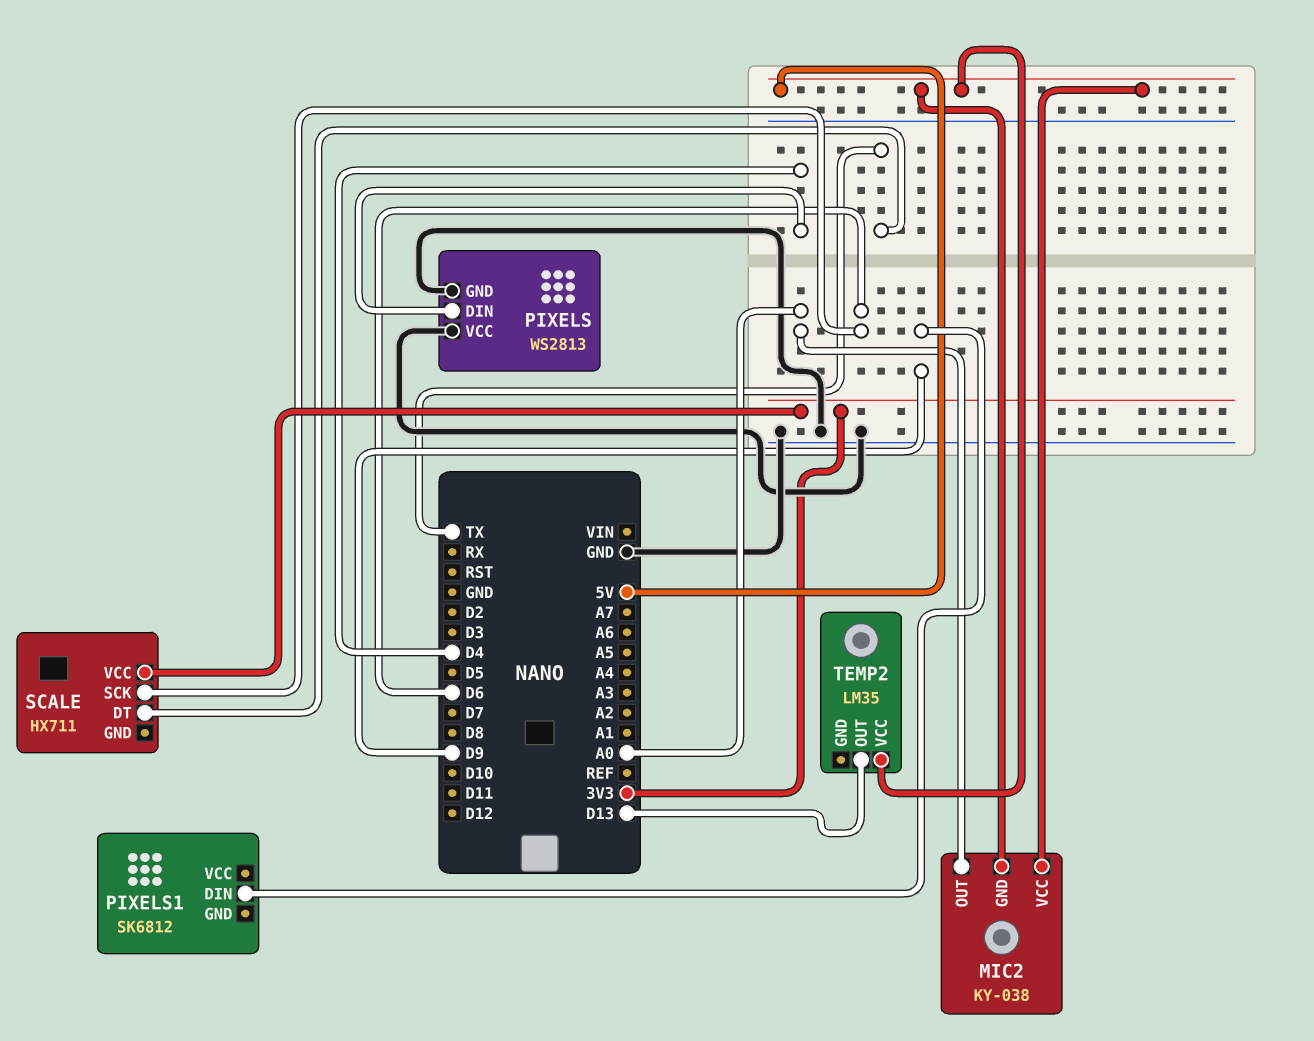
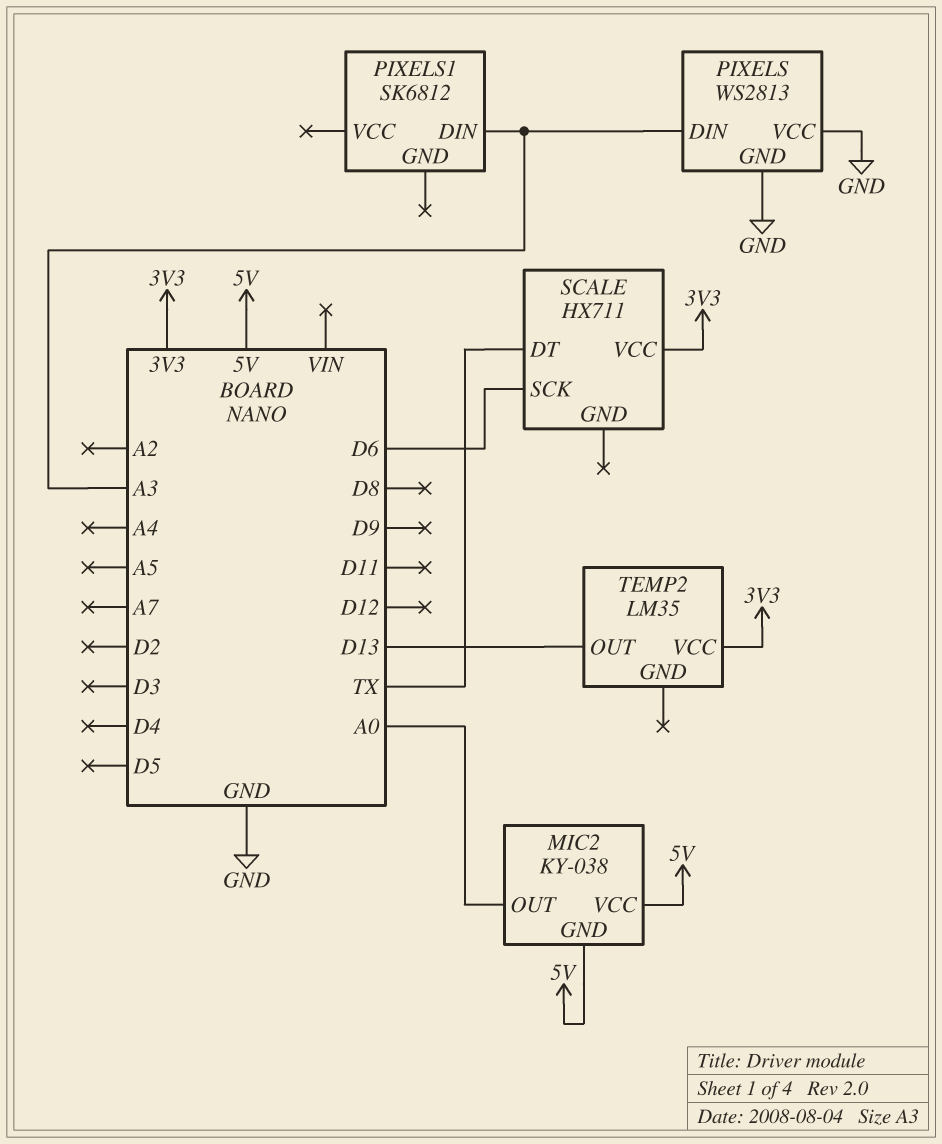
PIXELS pin DIN: D4 -> A3
PIXELS1 pin DIN: D9 -> A3
TEMP2 pin VCC: 5V -> 3V3

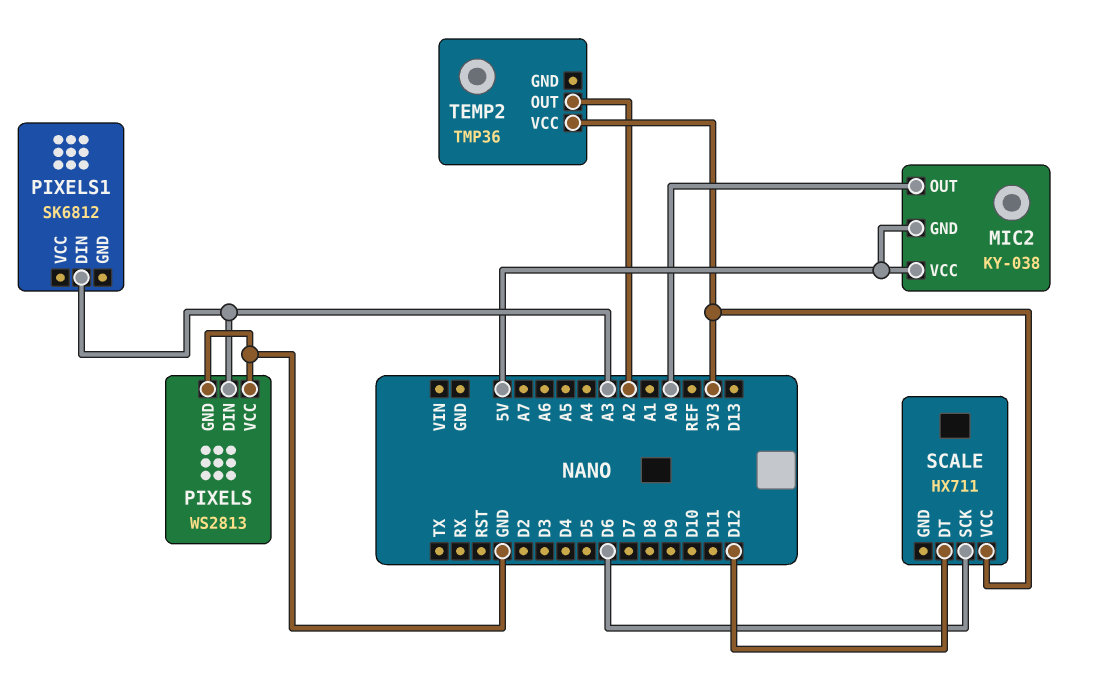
SCALE pin DT: TX -> D12
TEMP2: LM35 -> TMP36
TEMP2 pin OUT: D13 -> A2

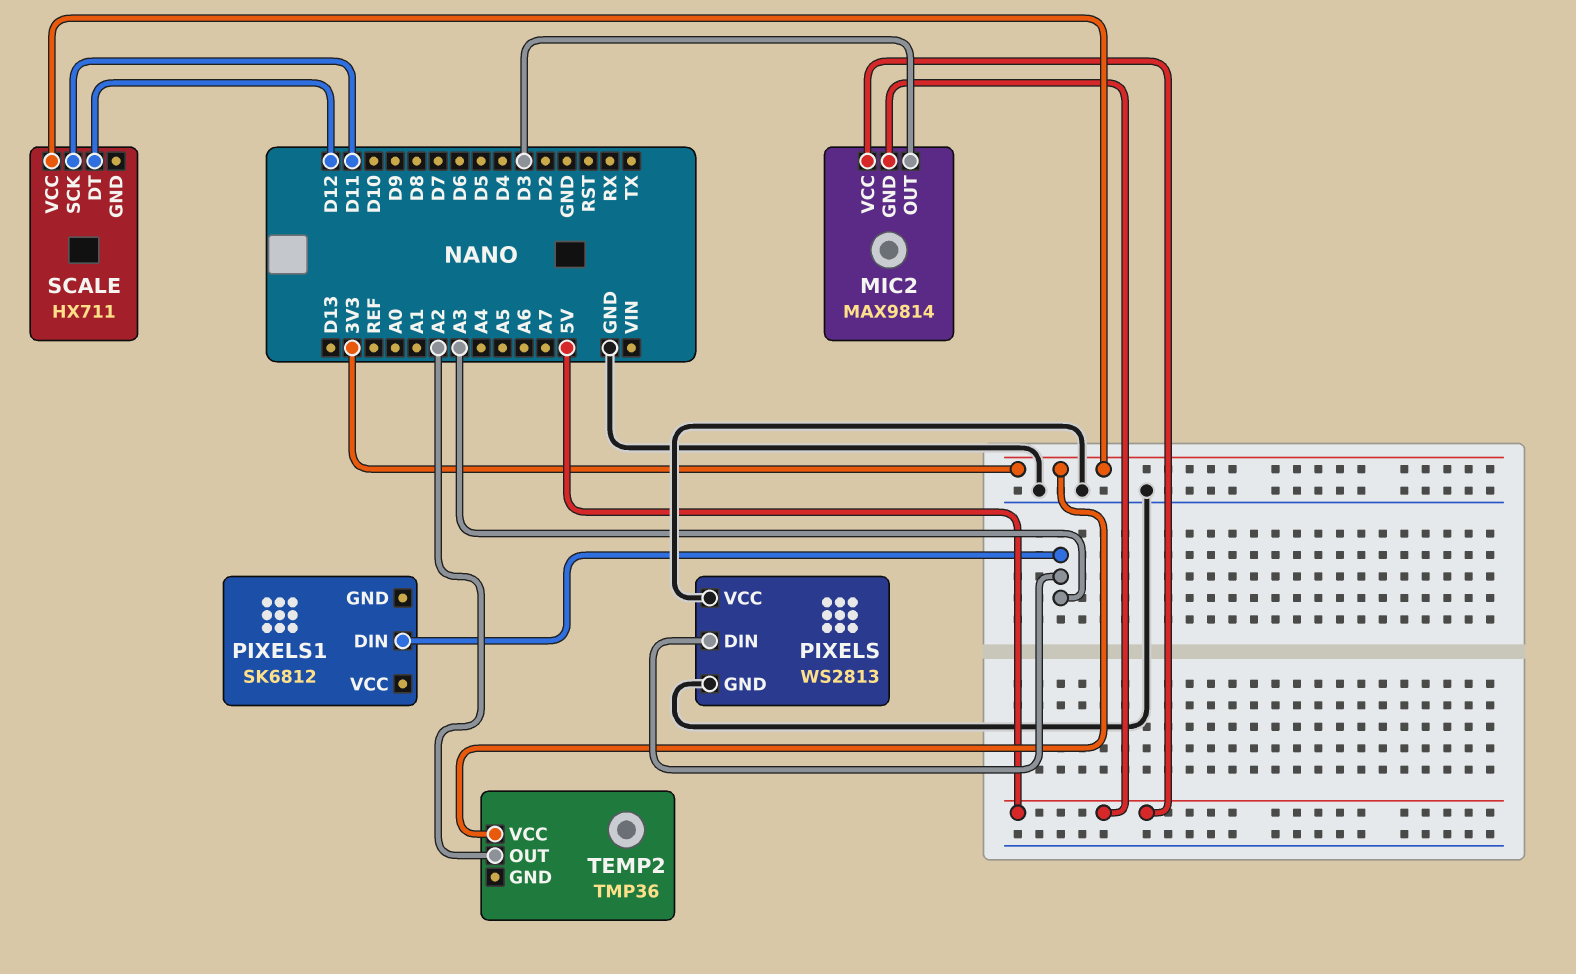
MIC2: KY-038 -> MAX9814
MIC2 pin OUT: A0 -> D3
SCALE pin SCK: D6 -> D11

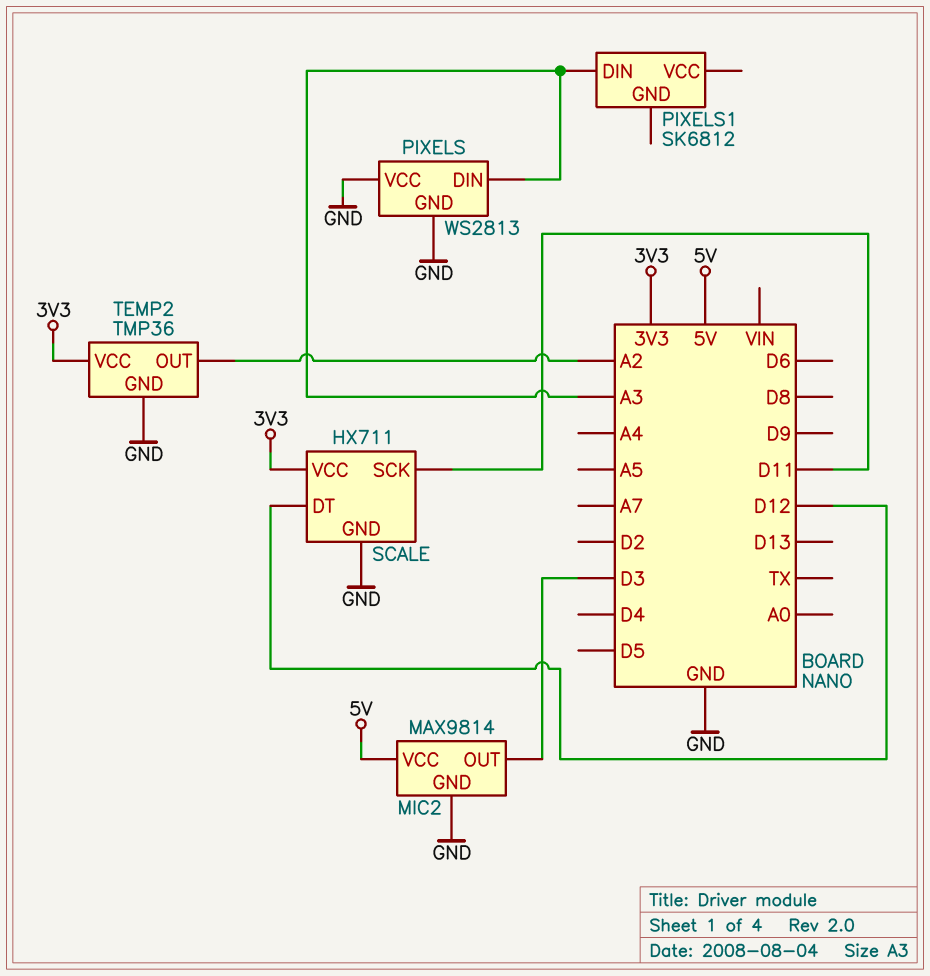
MIC2 pin GND: 5V -> GND
SCALE pin GND: none -> GND
TEMP2 pin GND: none -> GND

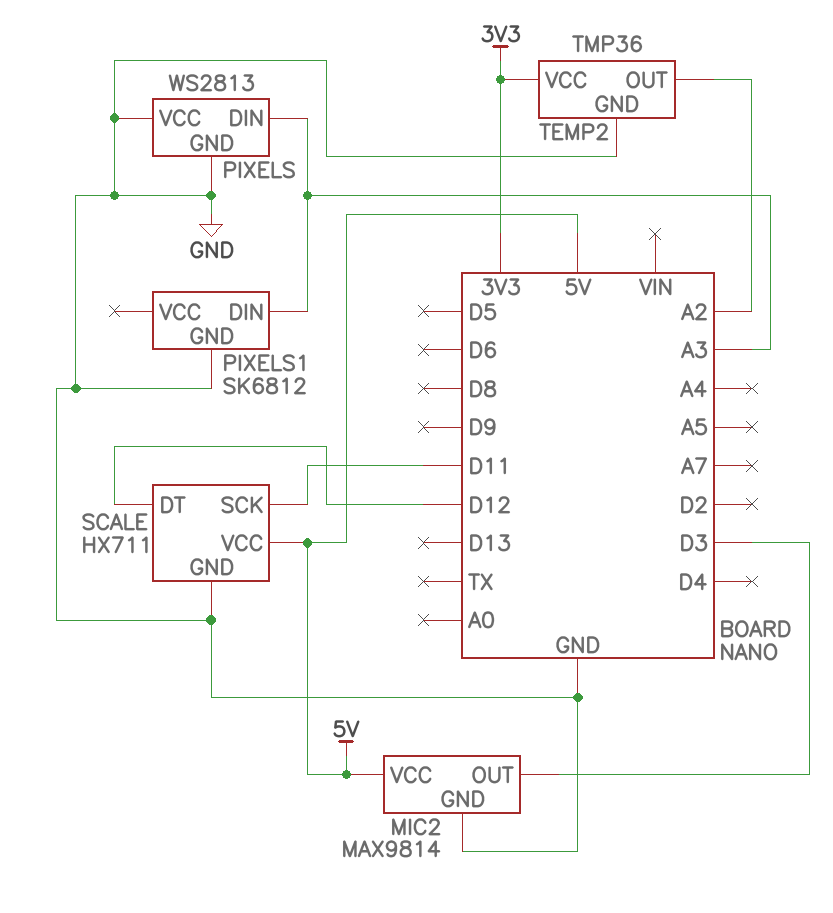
PIXELS1 pin GND: none -> GND
SCALE pin VCC: 3V3 -> 5V

